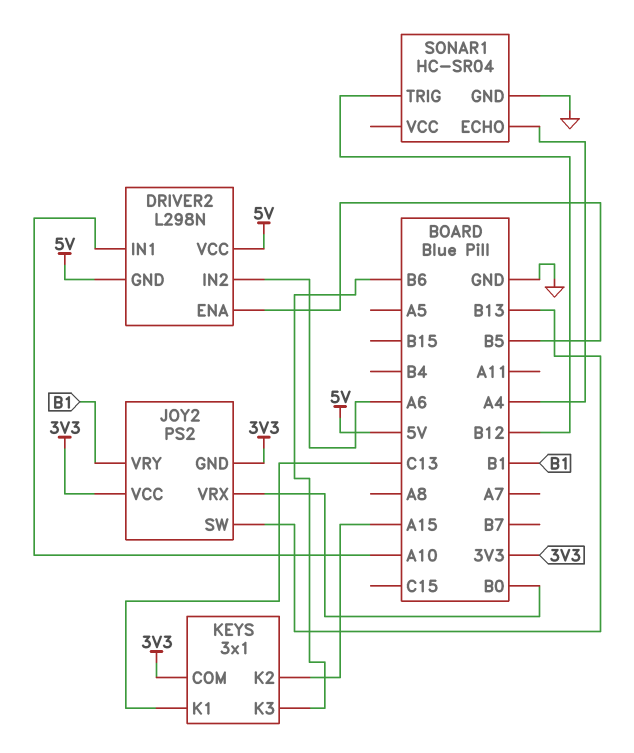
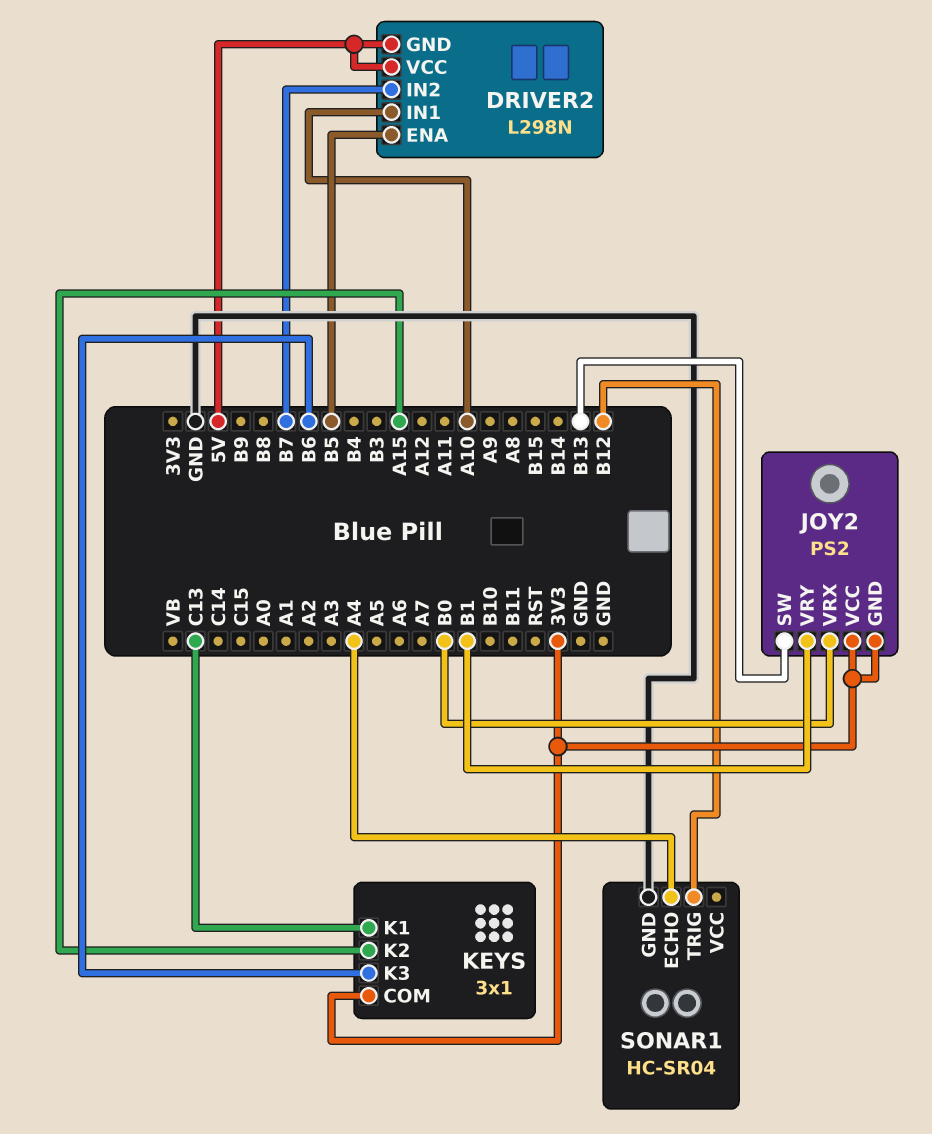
DRIVER2 pin IN2: A6 -> B7

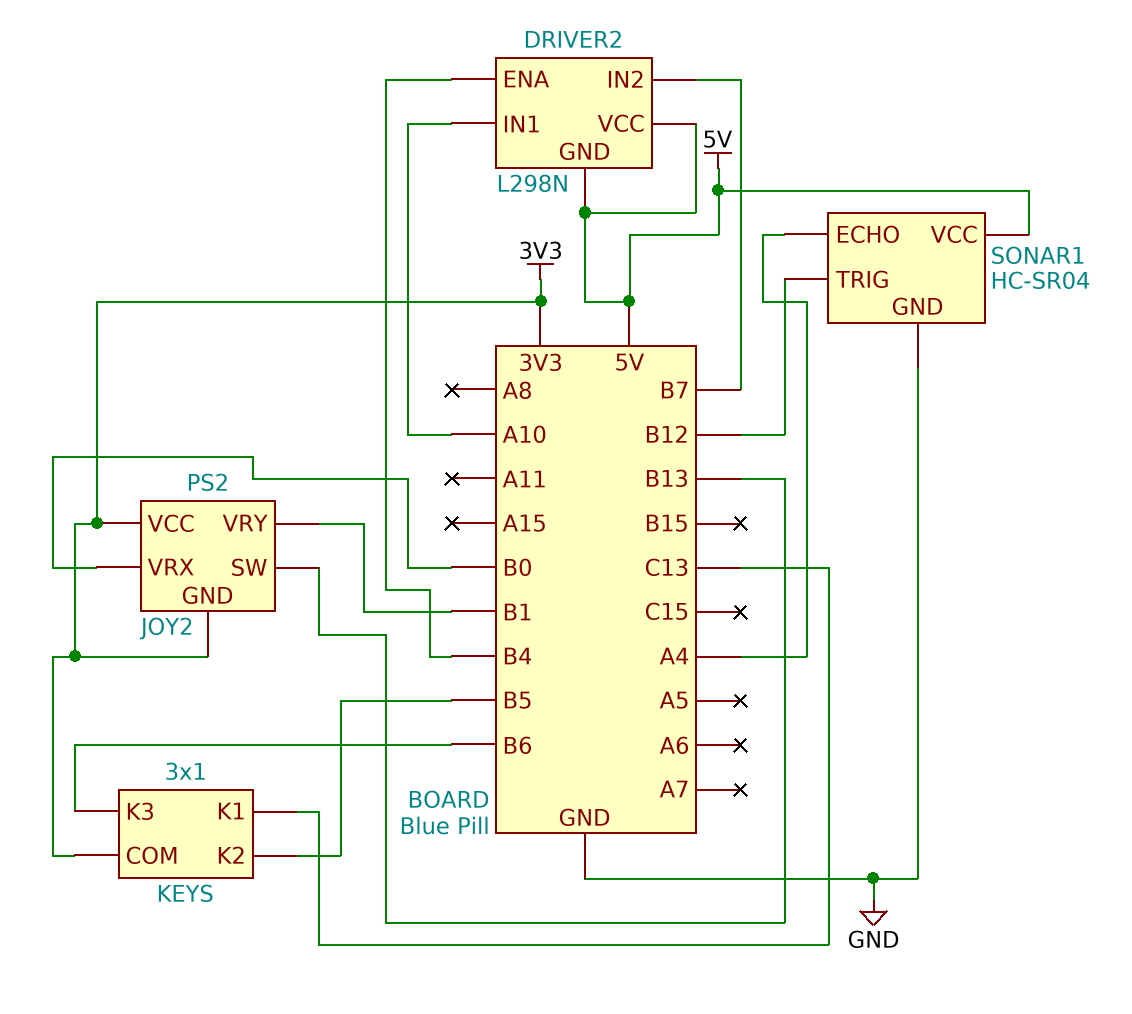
DRIVER2 pin ENA: B5 -> B4
KEYS pin K2: A15 -> B5
SONAR1 pin VCC: none -> 5V

